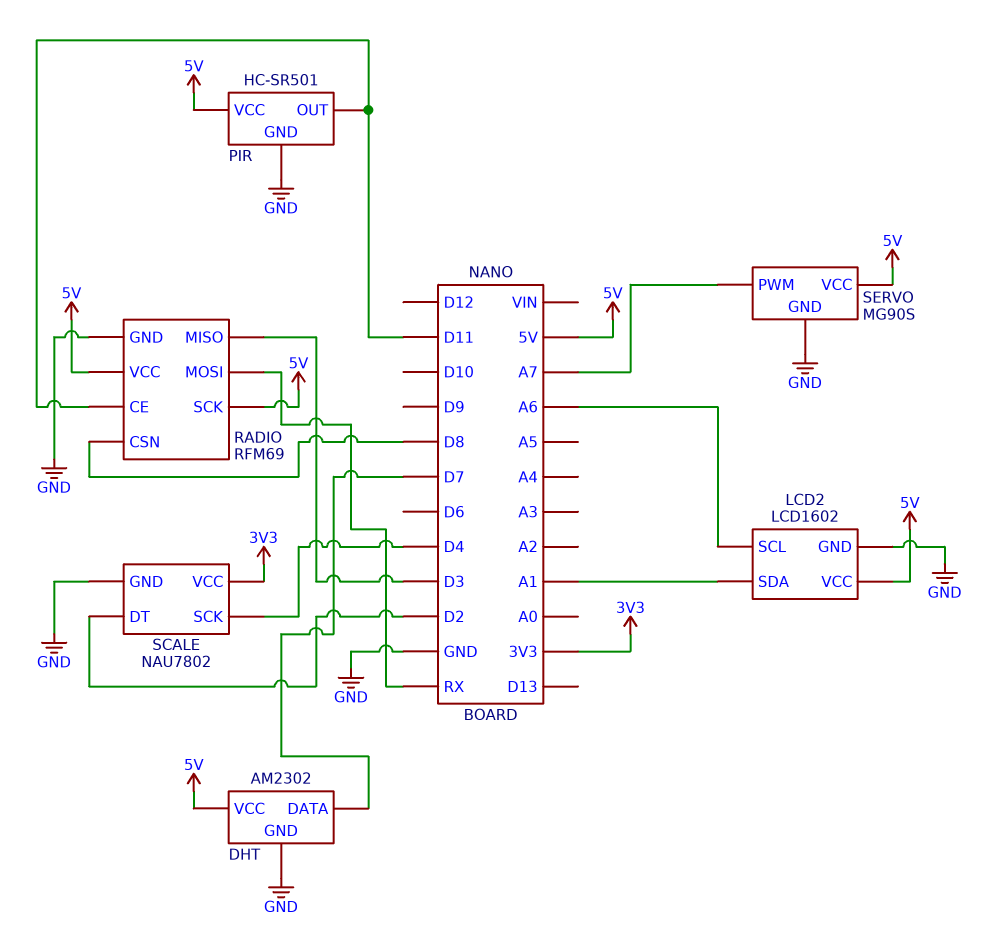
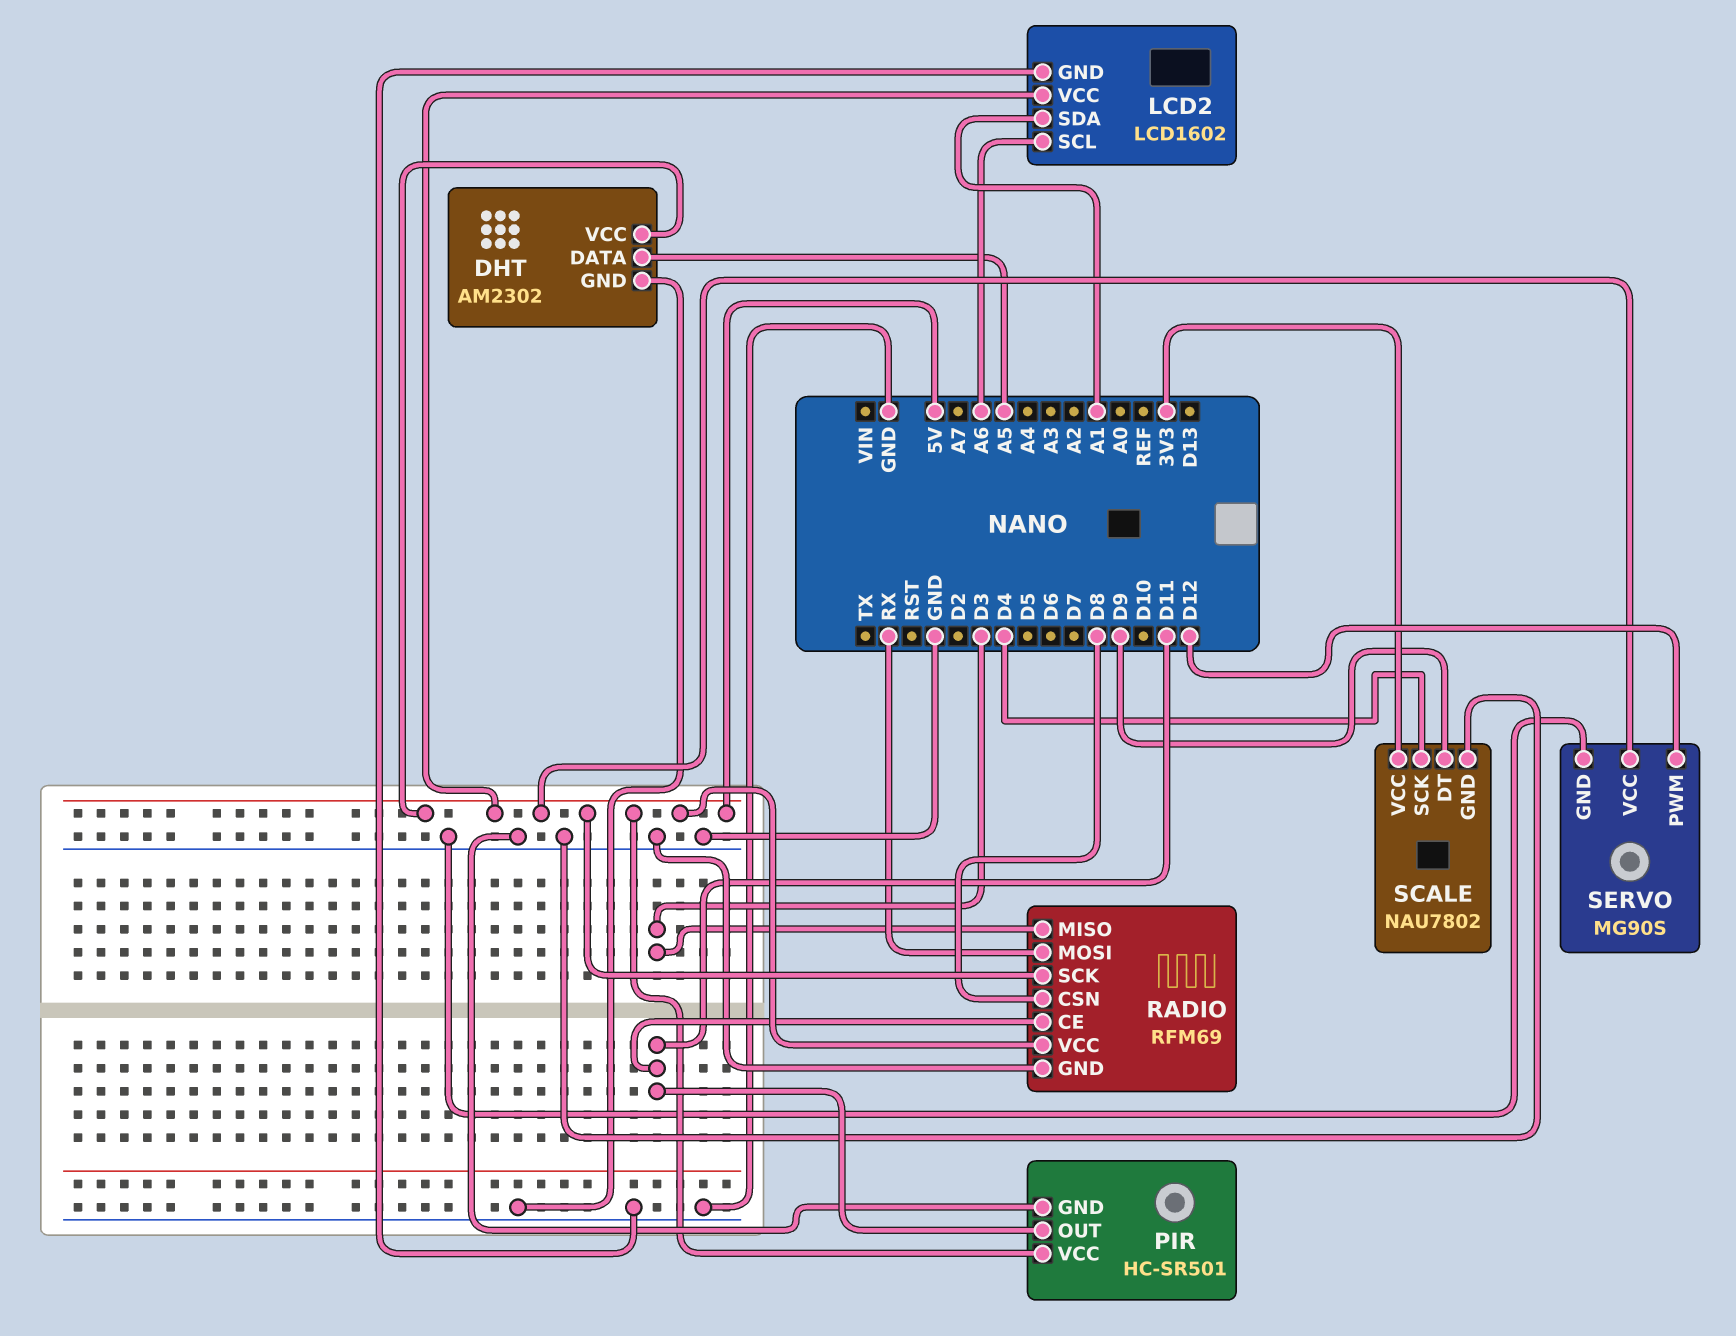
DHT pin DATA: D7 -> A5
SCALE pin DT: D2 -> D9
SERVO pin PWM: A7 -> D12

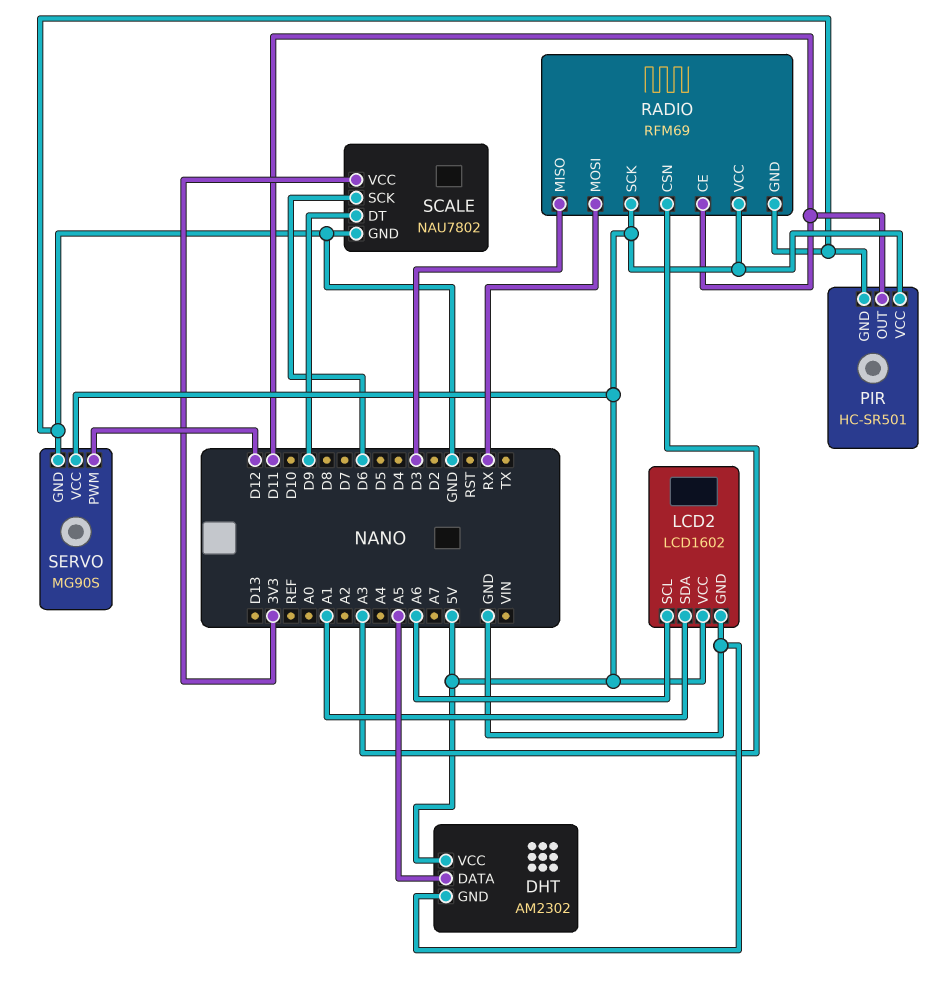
RADIO pin CSN: D8 -> A3
SCALE pin SCK: D4 -> D6

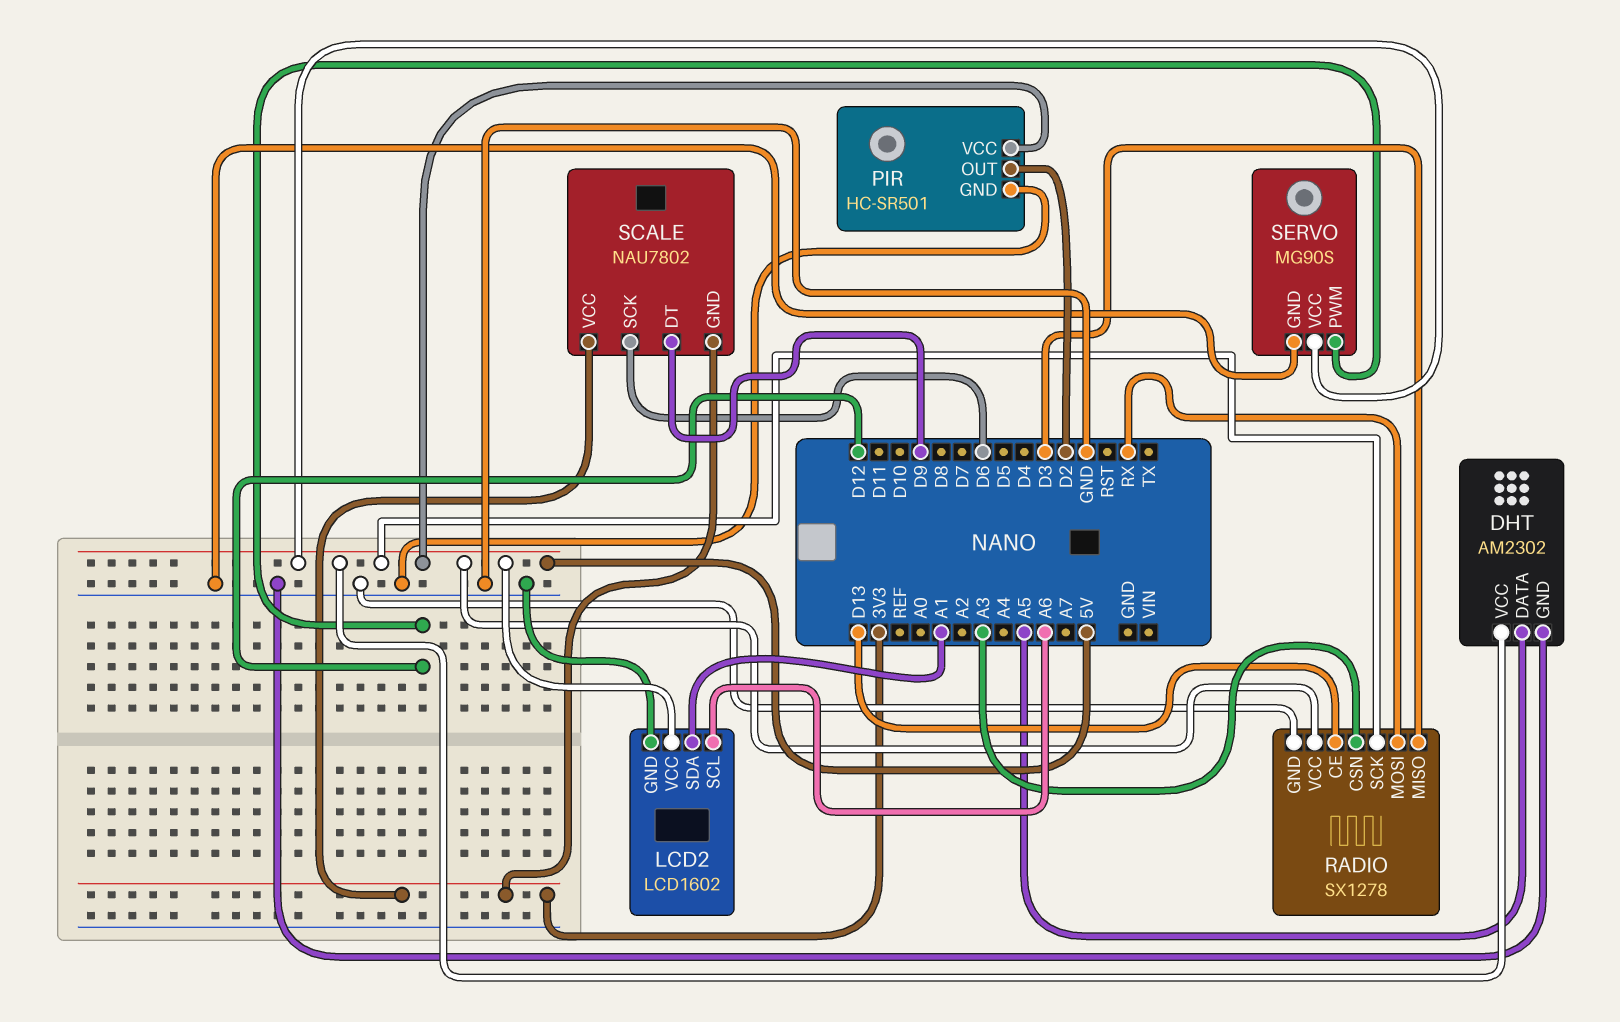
PIR pin OUT: D11 -> D2
RADIO: RFM69 -> SX1278
RADIO pin CE: D11 -> D13
SCALE pin GND: GND -> 3V3

